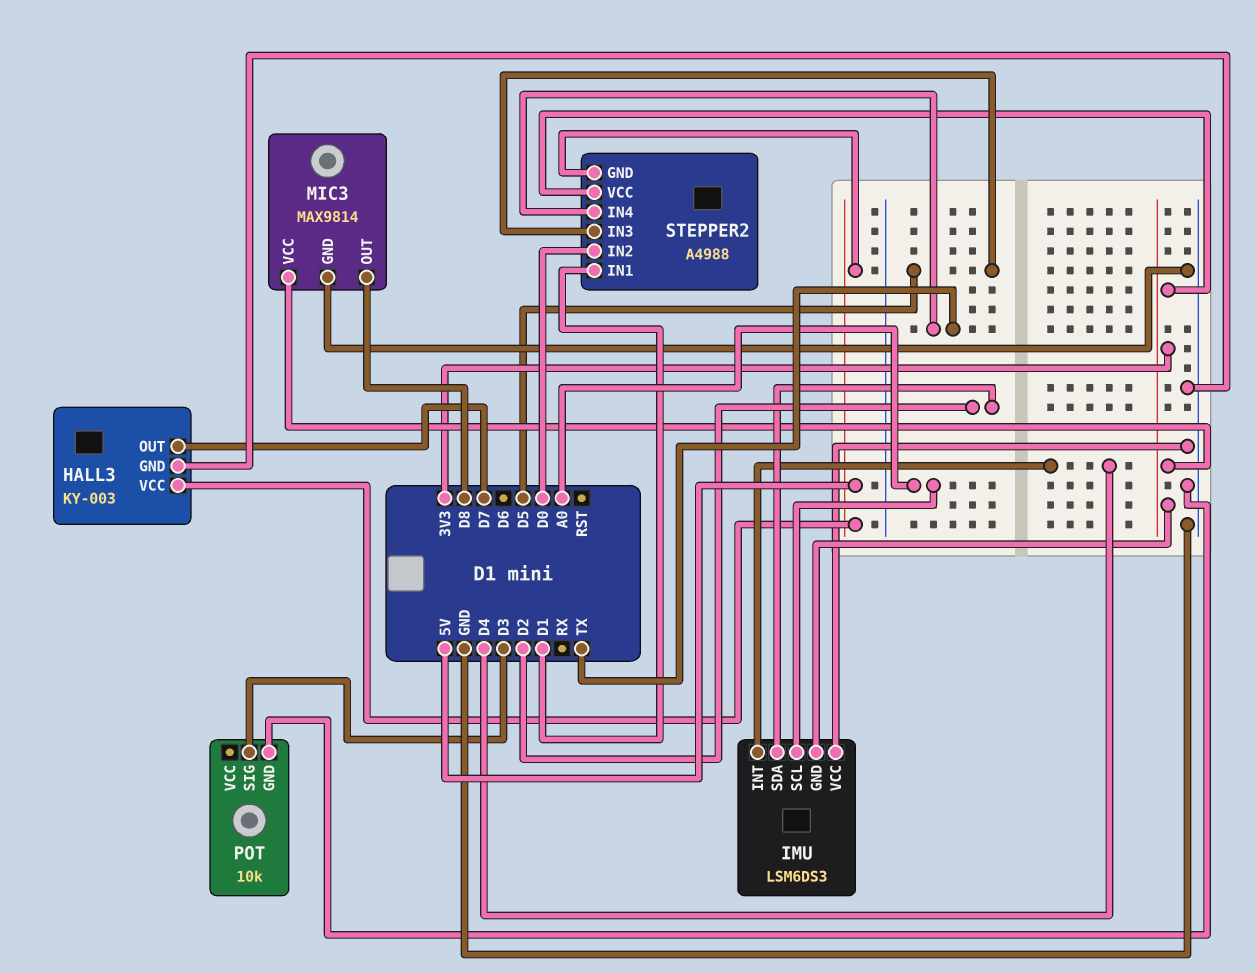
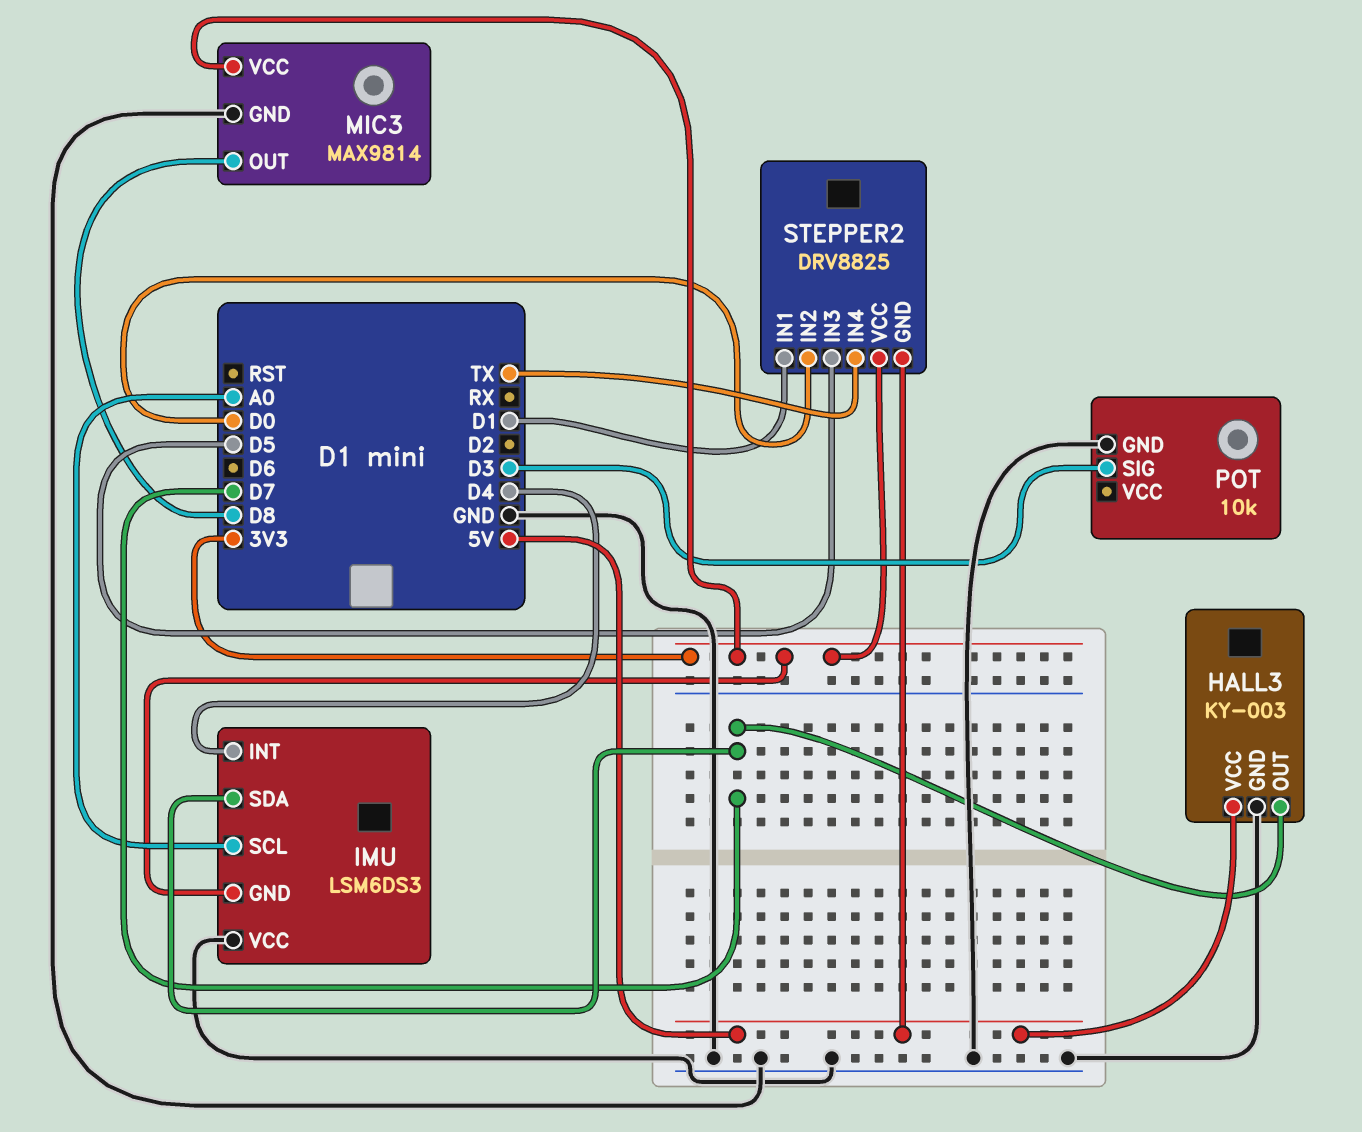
IMU pin SDA: D2 -> D7
STEPPER2: A4988 -> DRV8825

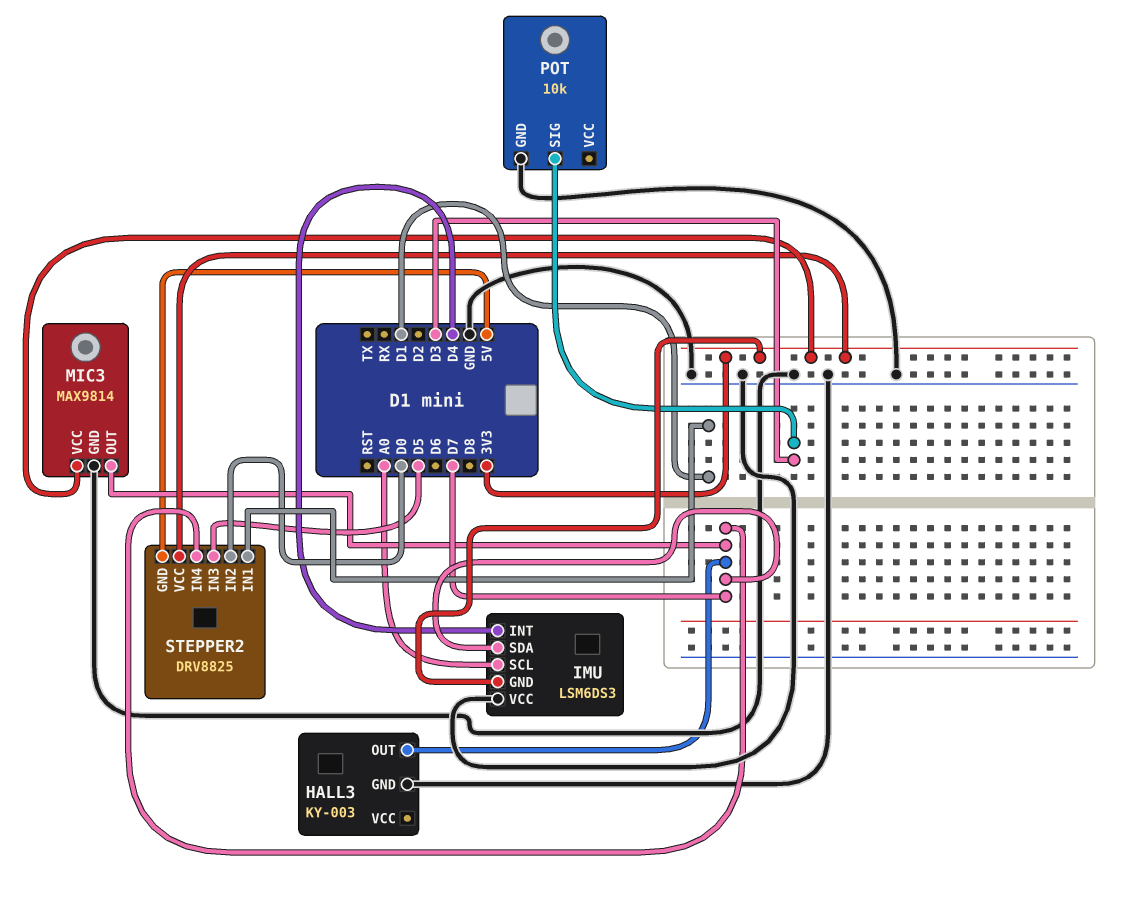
HALL3 pin VCC: 5V -> none
MIC3 pin OUT: D8 -> D7
STEPPER2 pin IN4: TX -> D7

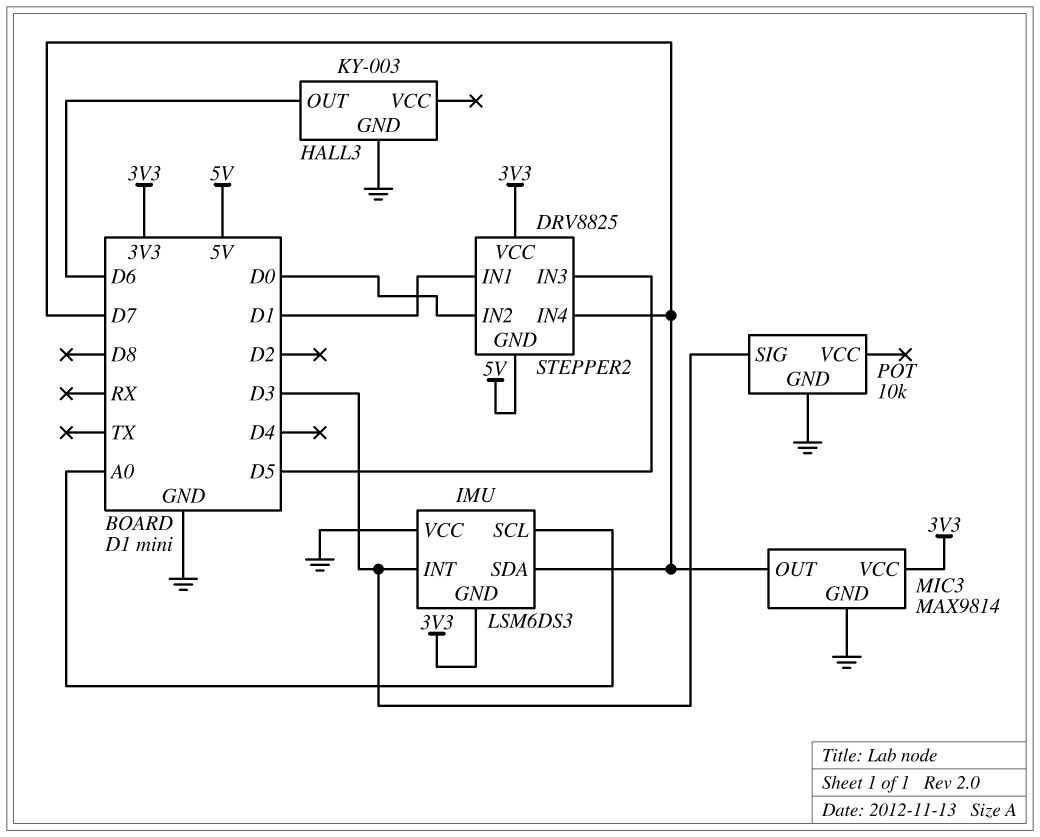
HALL3 pin OUT: D7 -> D6
IMU pin INT: D4 -> D3

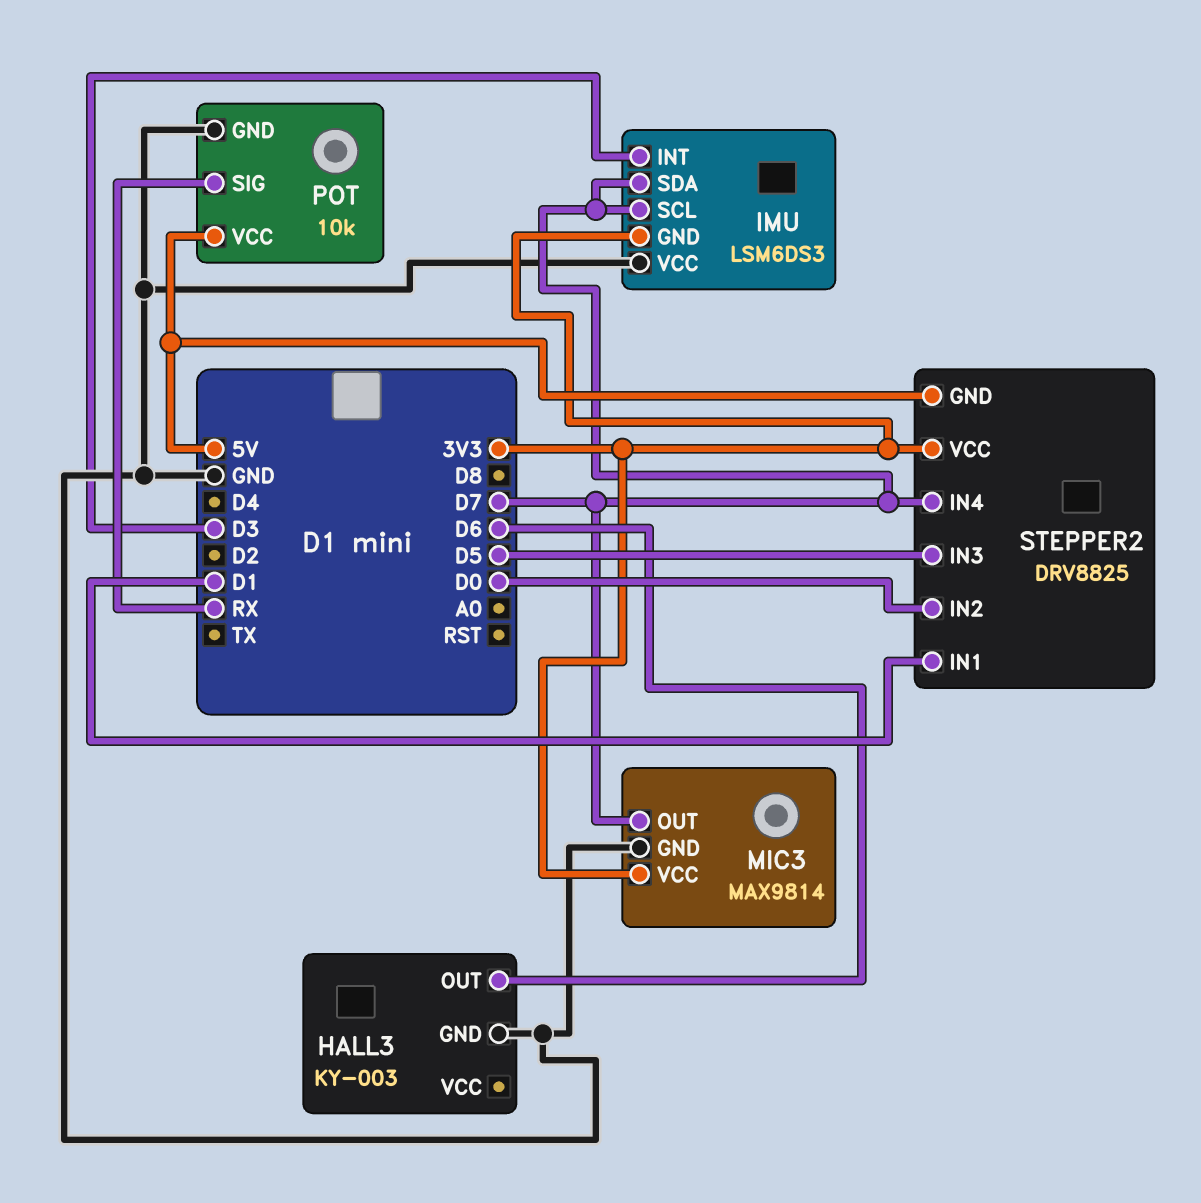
IMU pin SCL: A0 -> D7
POT pin SIG: D3 -> RX
POT pin VCC: none -> 5V

